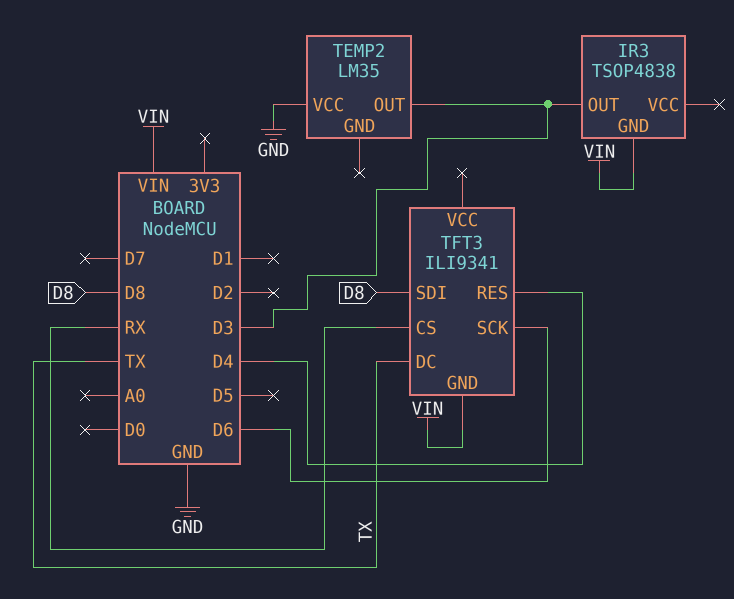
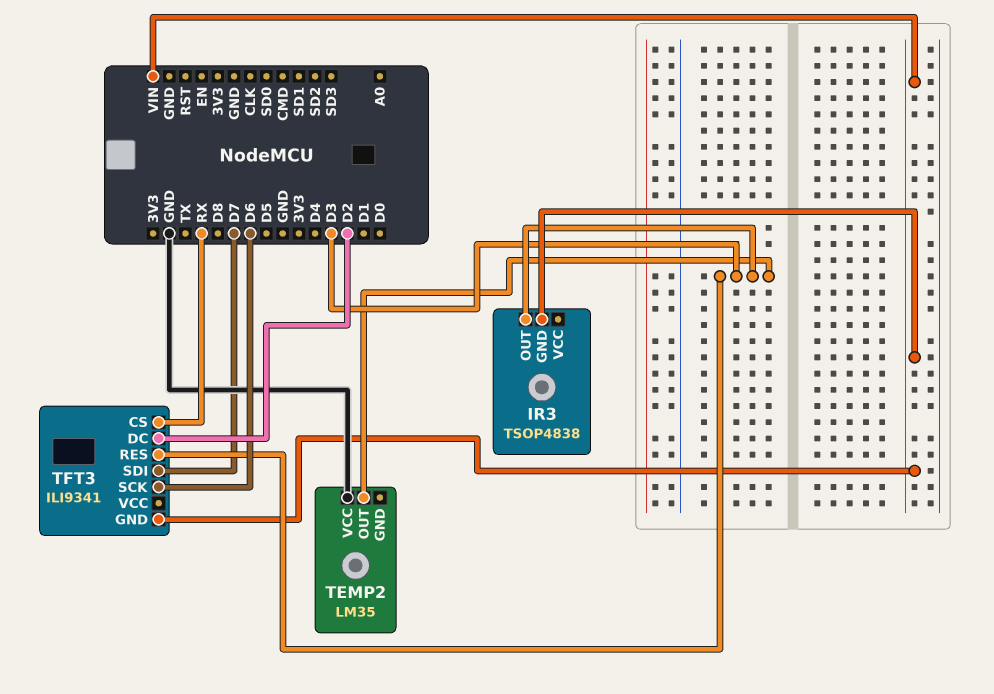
TFT3 pin DC: TX -> D2
TFT3 pin RES: D4 -> D3
TFT3 pin SDI: D8 -> D7

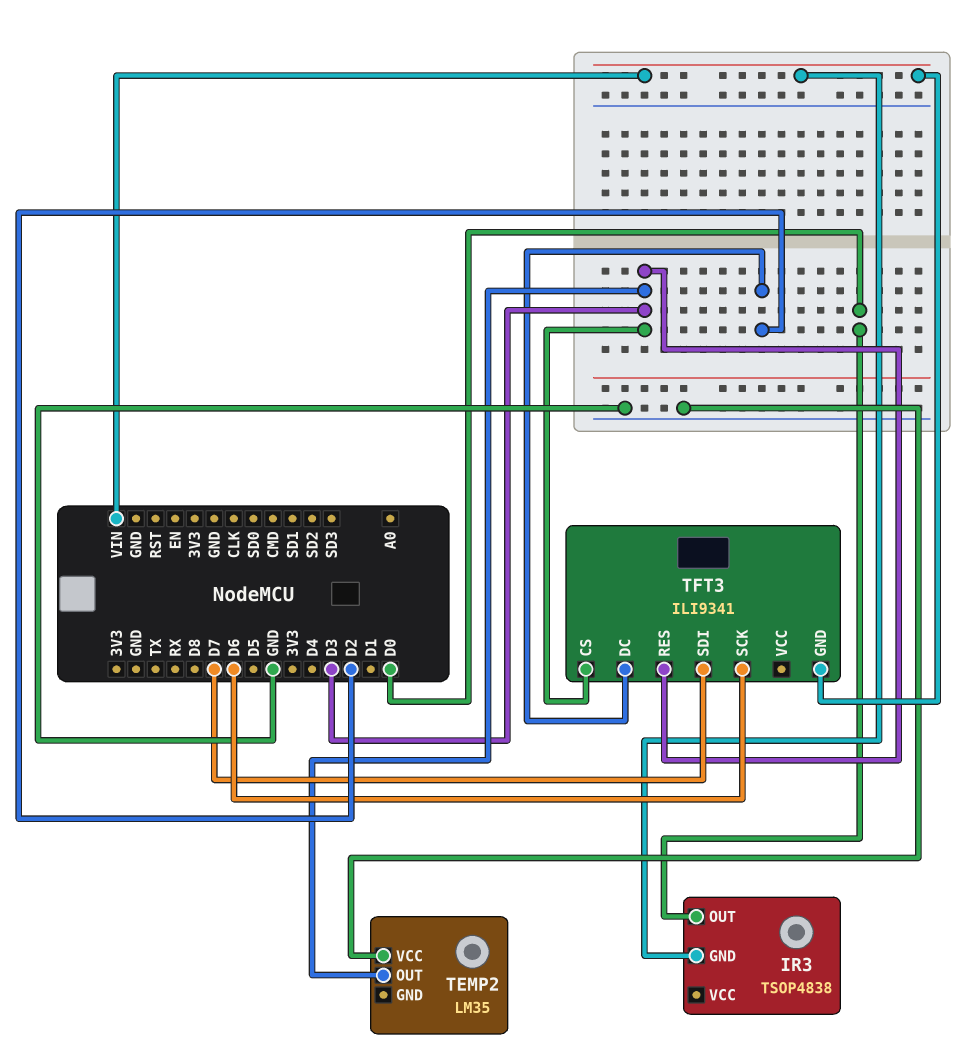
IR3 pin OUT: D3 -> D0
TFT3 pin CS: RX -> D3

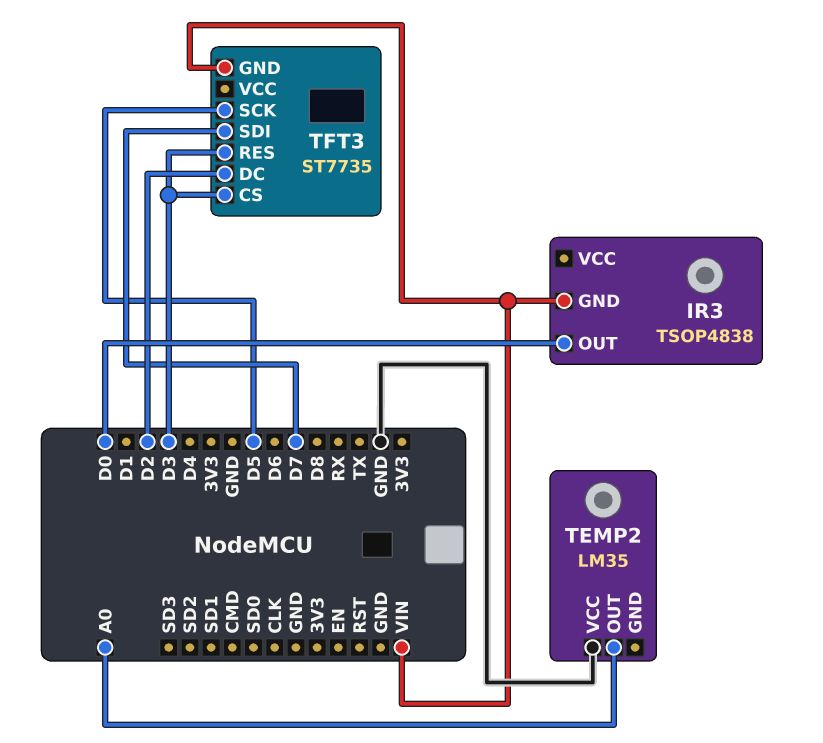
TEMP2 pin OUT: D3 -> A0
TFT3: ILI9341 -> ST7735
TFT3 pin SCK: D6 -> D5

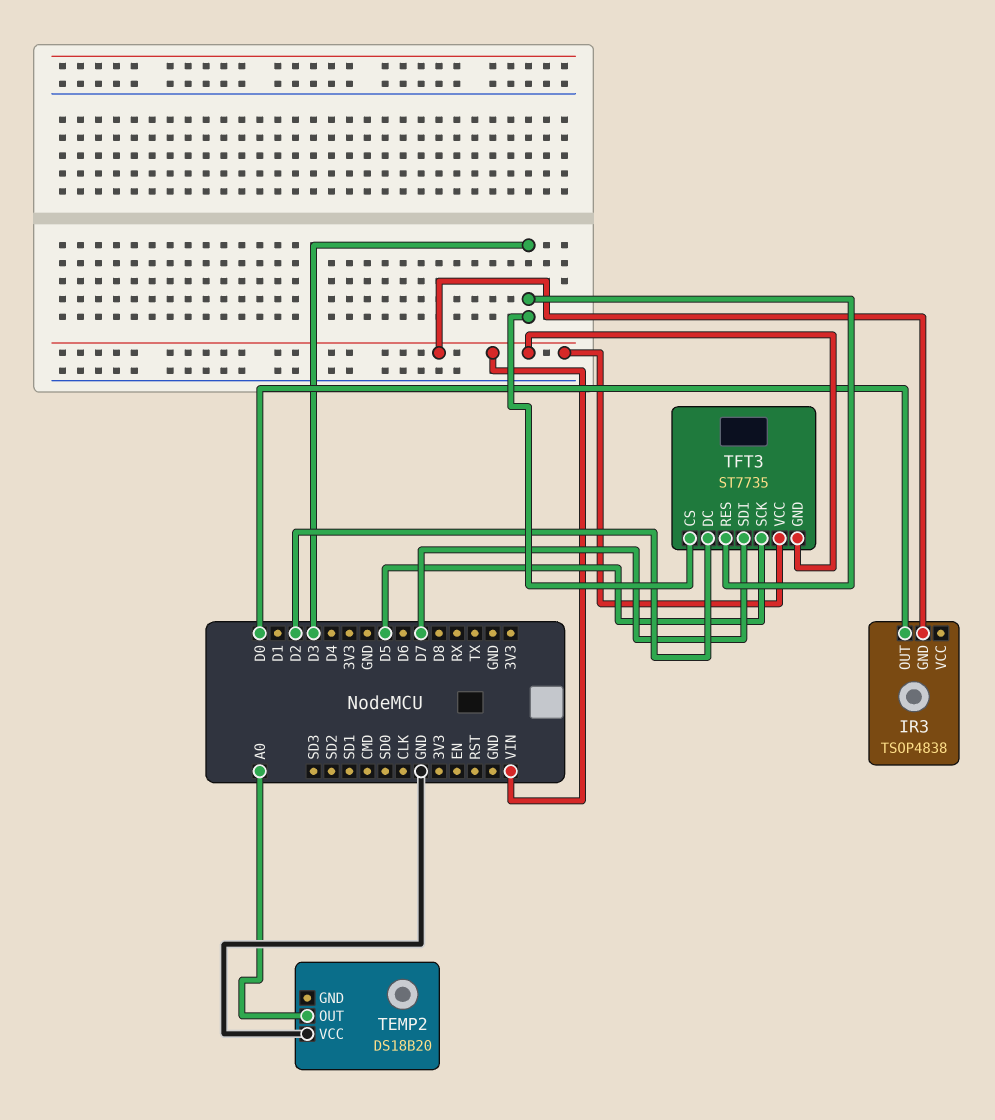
TEMP2: LM35 -> DS18B20
TFT3 pin VCC: none -> VIN

